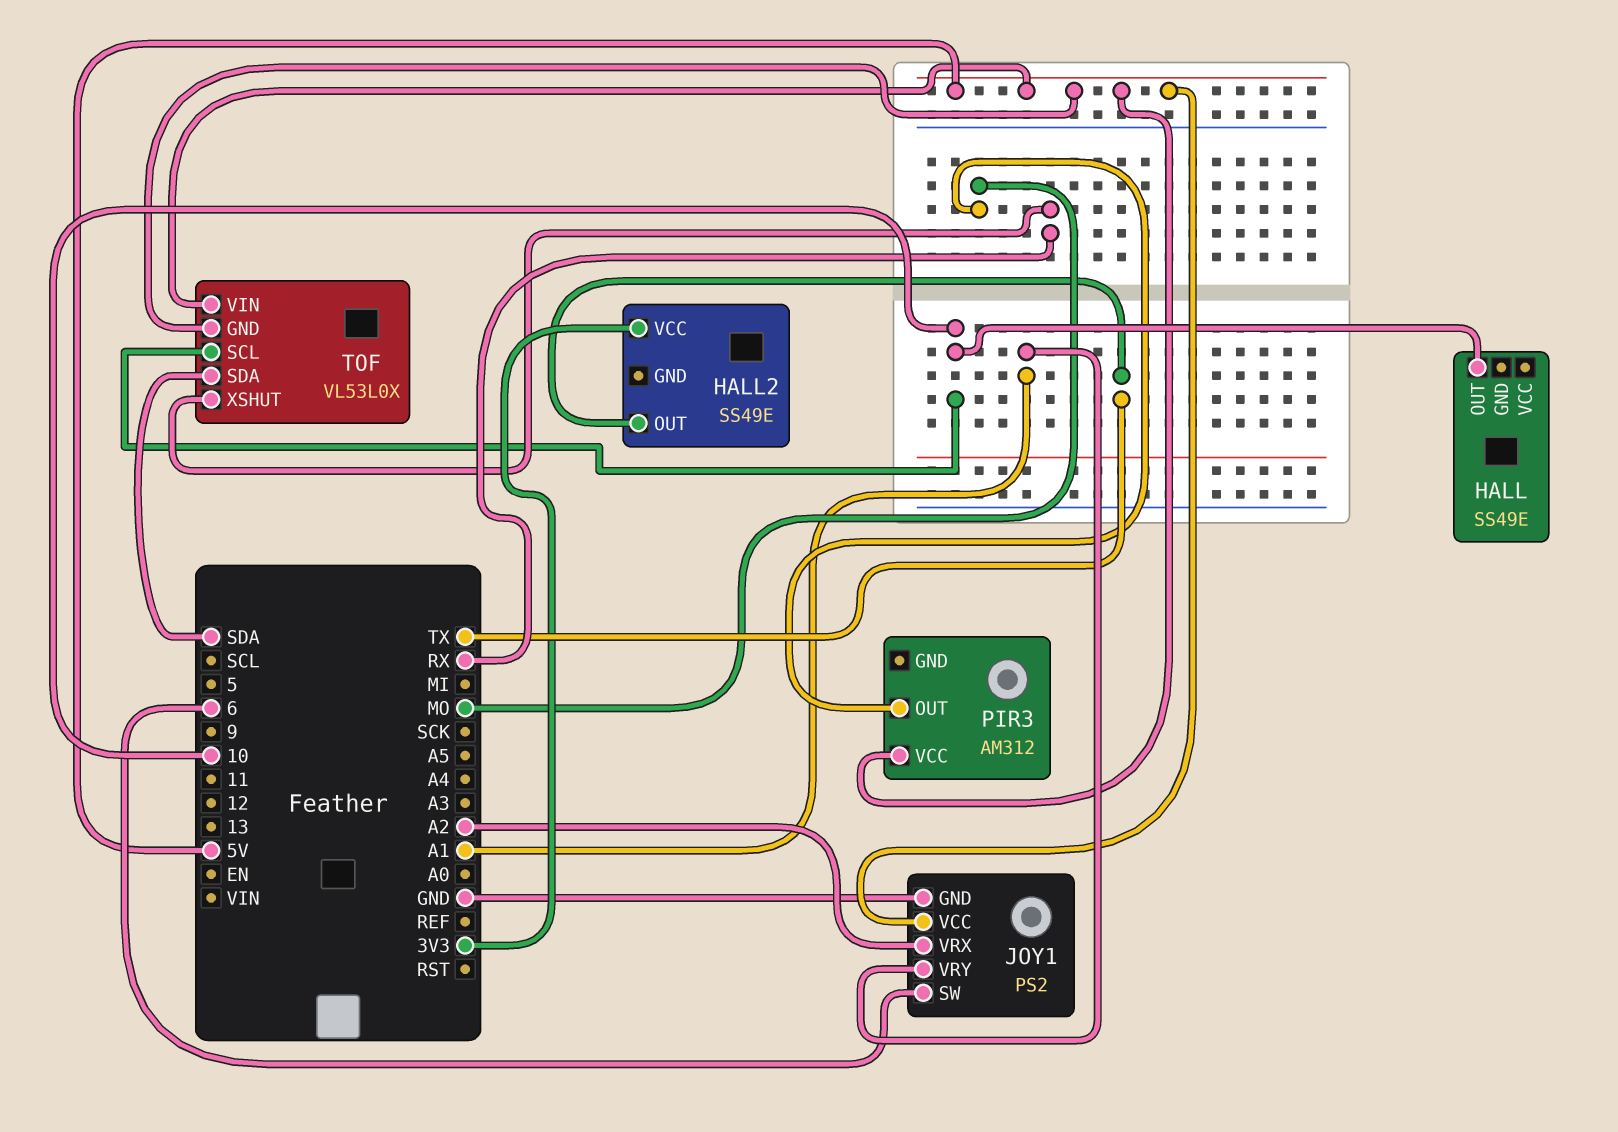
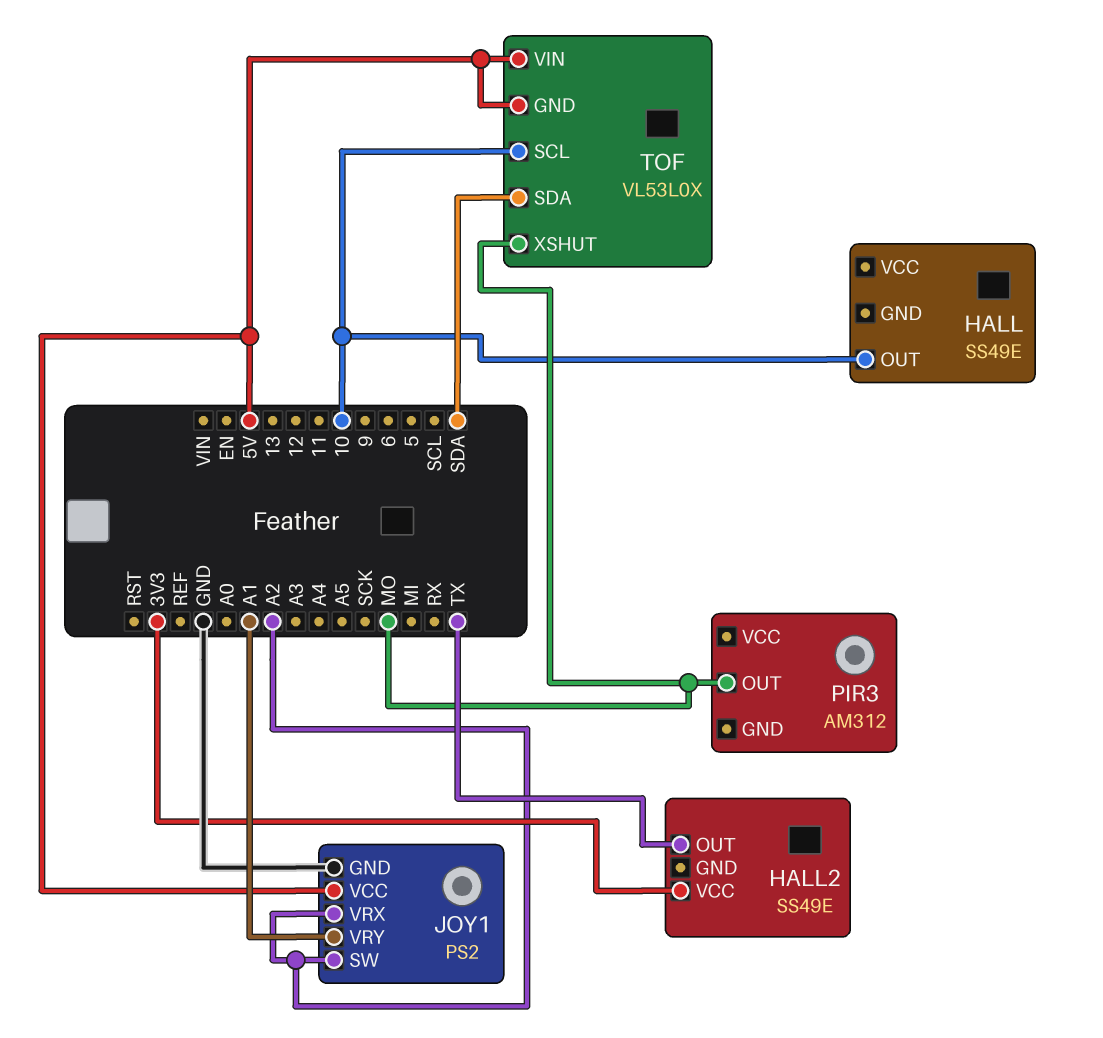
JOY1 pin SW: 6 -> A2
PIR3 pin VCC: 5V -> none
TOF pin XSHUT: RX -> MO

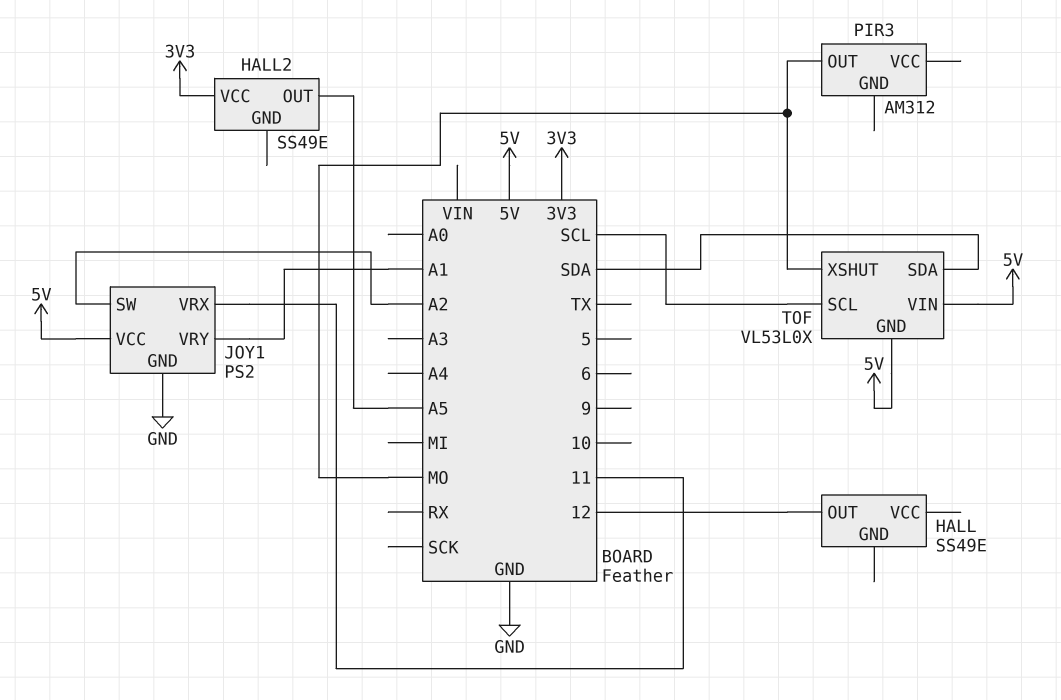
HALL pin OUT: 10 -> 12
HALL2 pin OUT: TX -> A5
JOY1 pin VRX: A2 -> 11
TOF pin SCL: 10 -> SCL

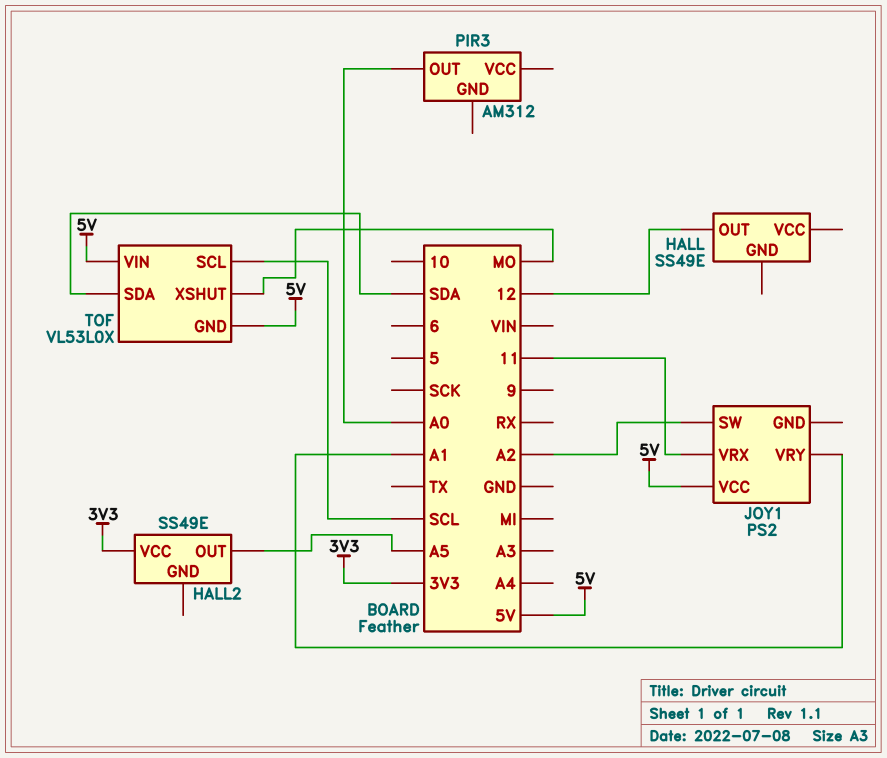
JOY1 pin GND: GND -> none
PIR3 pin OUT: MO -> A0

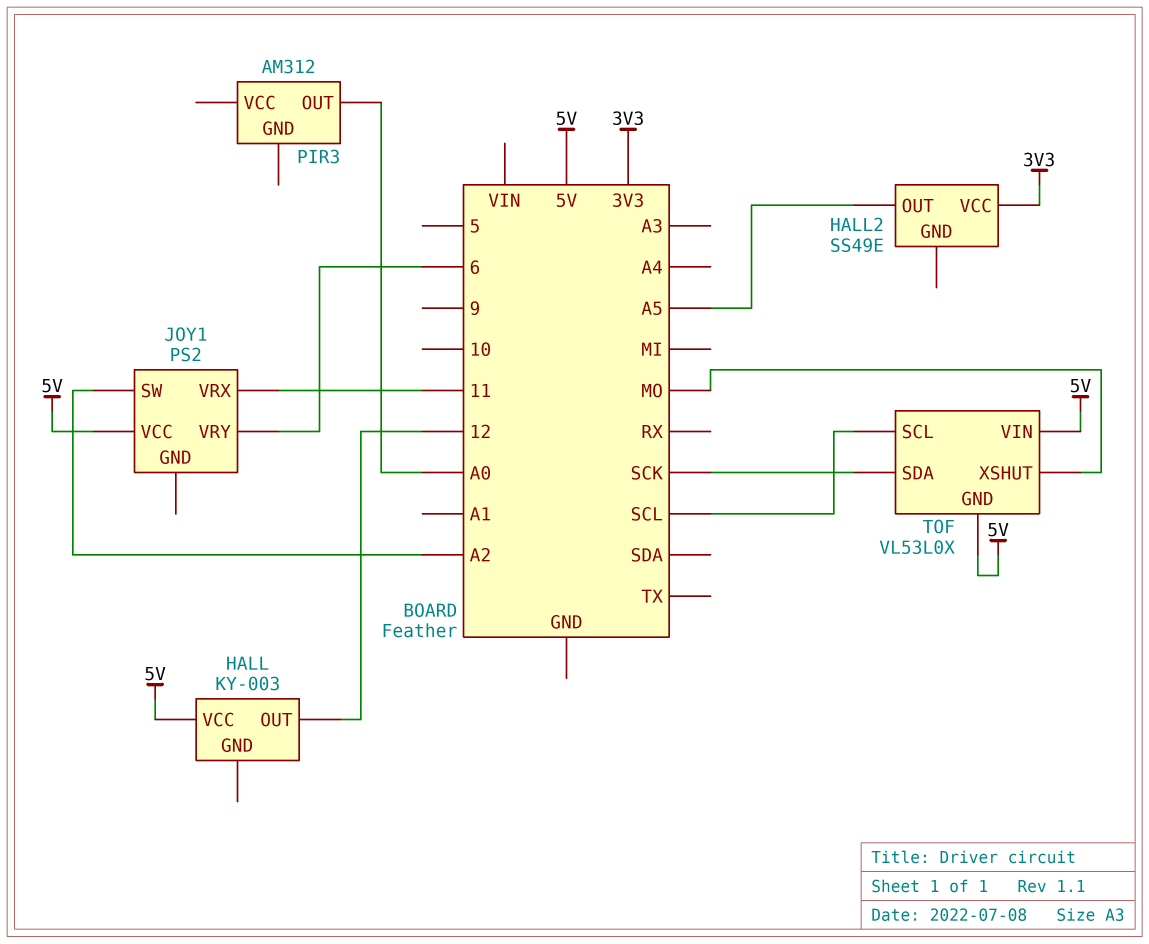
HALL: SS49E -> KY-003
HALL pin VCC: none -> 5V
JOY1 pin VRY: A1 -> 6
TOF pin SDA: SDA -> SCK

